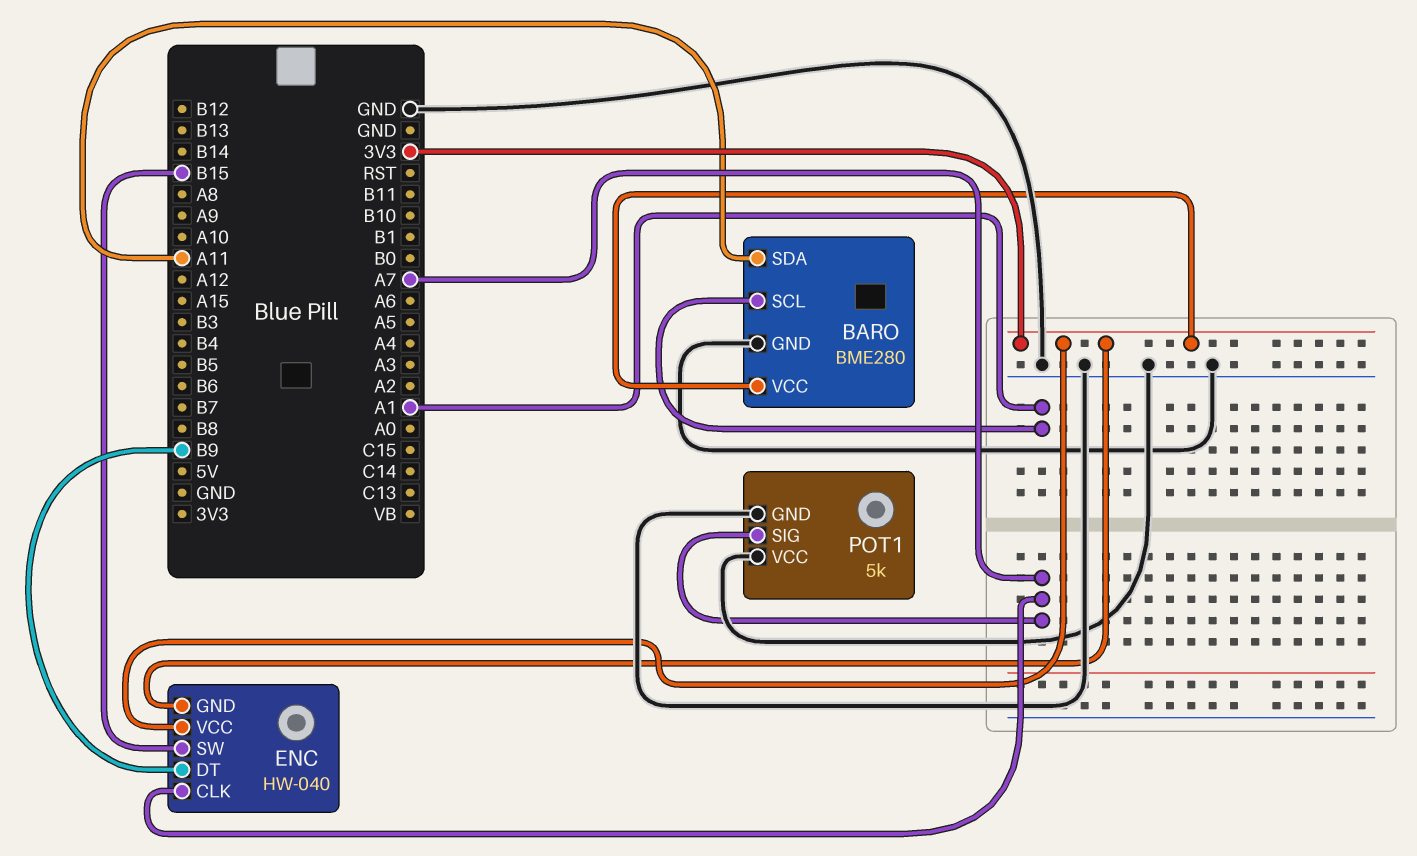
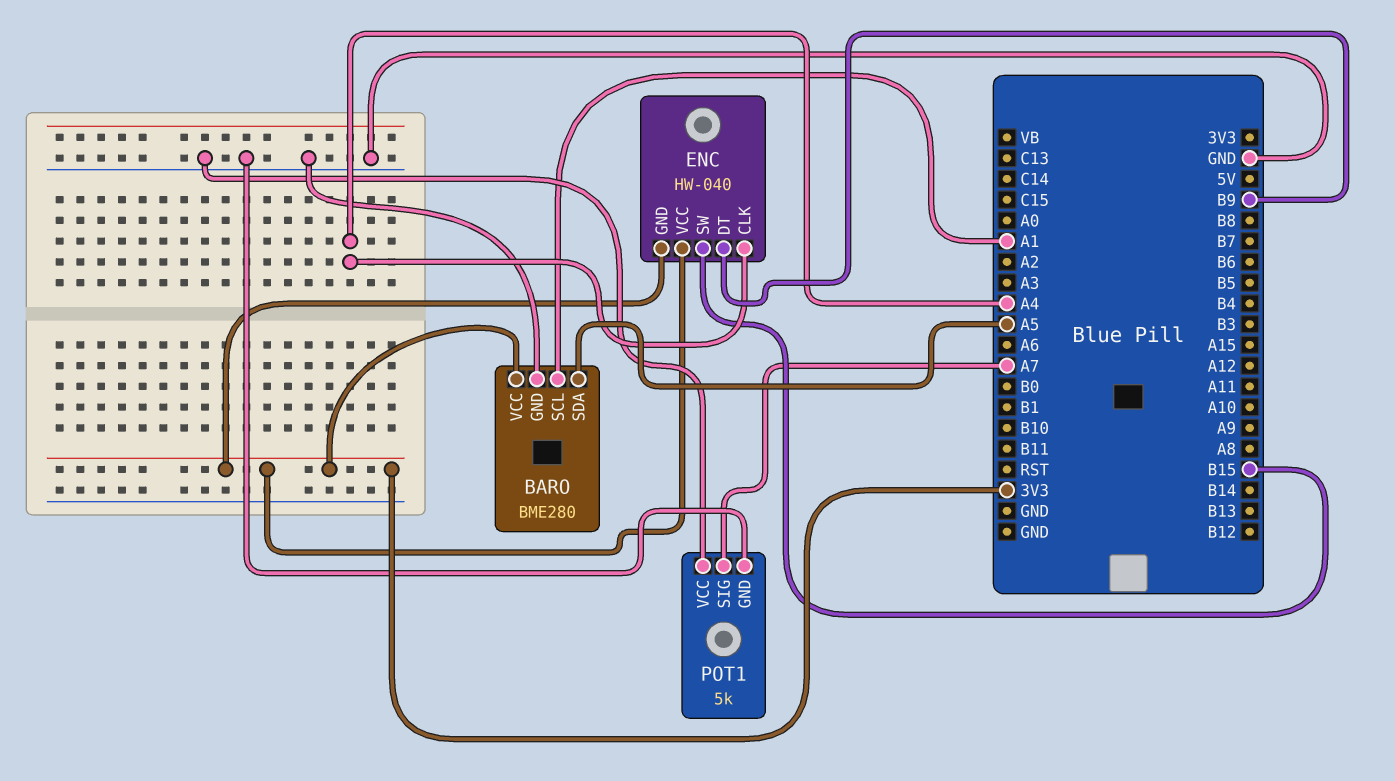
BARO pin SDA: A11 -> A5
ENC pin CLK: A7 -> A4

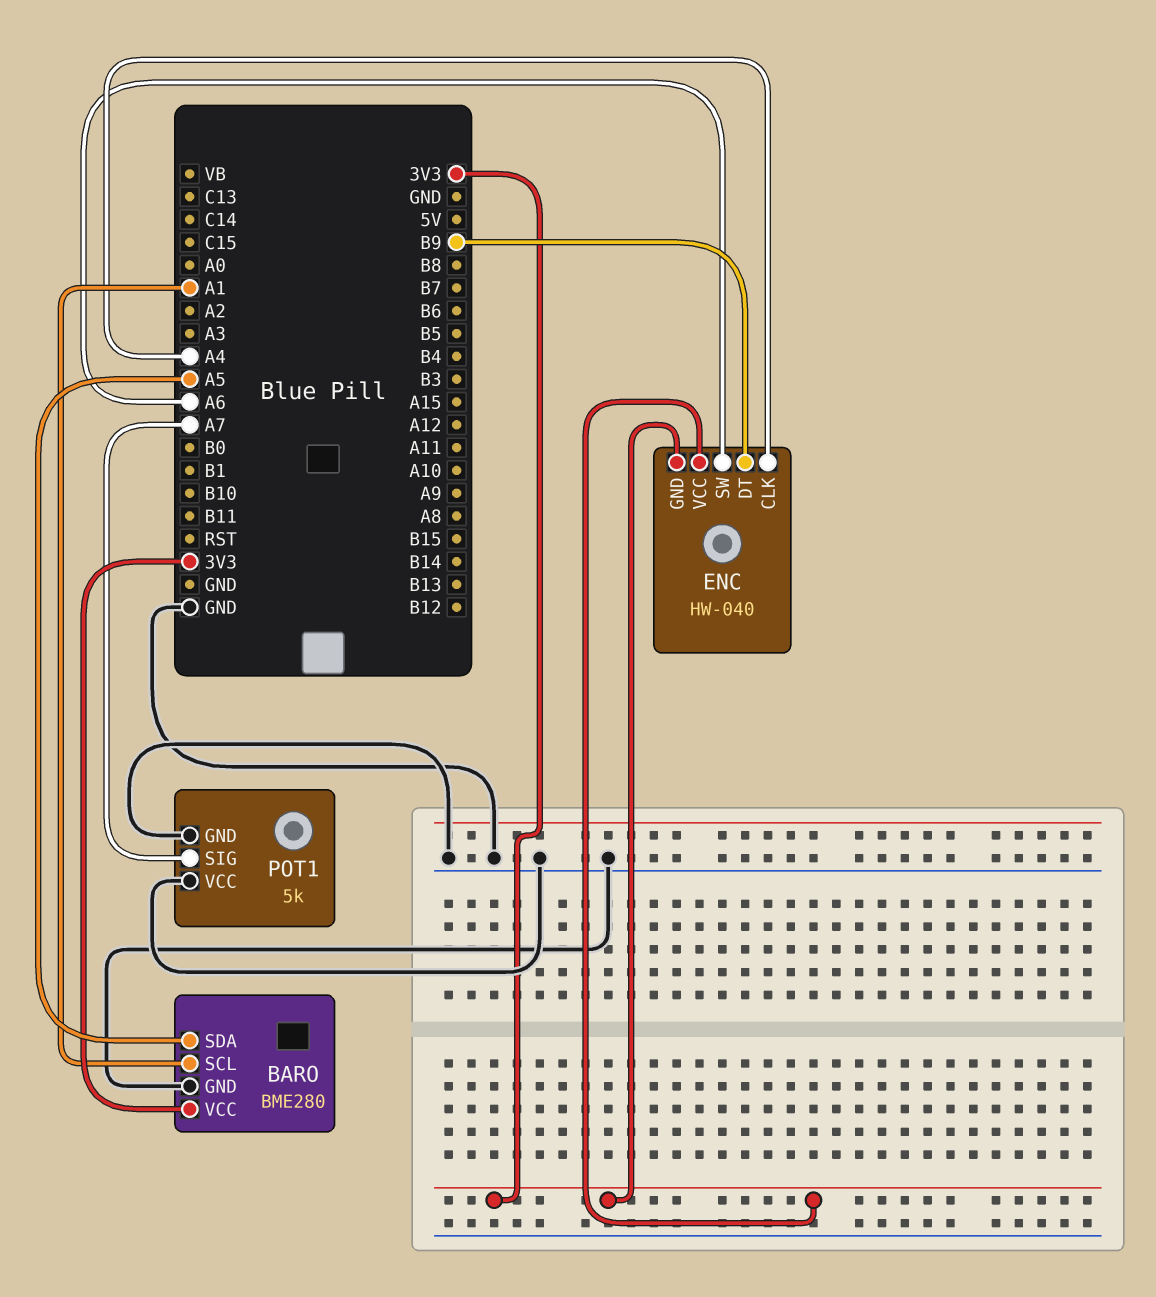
ENC pin SW: B15 -> A6

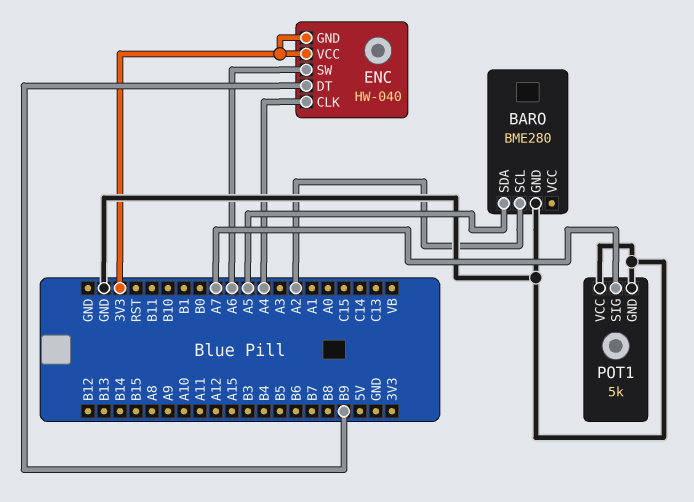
BARO pin SCL: A1 -> A2
BARO pin VCC: 3V3 -> none

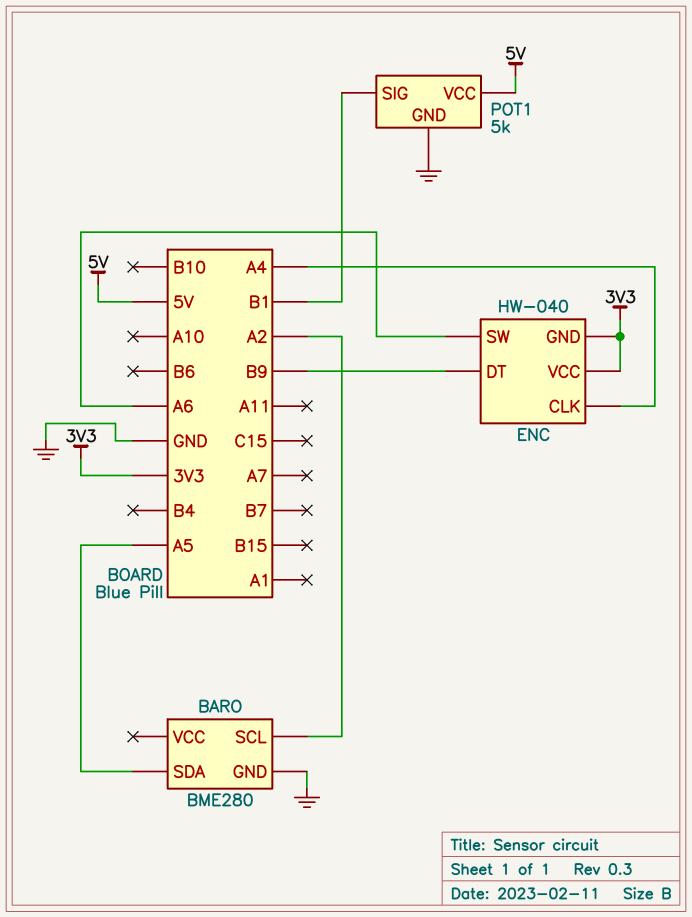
POT1 pin SIG: A7 -> B1
POT1 pin VCC: GND -> 5V

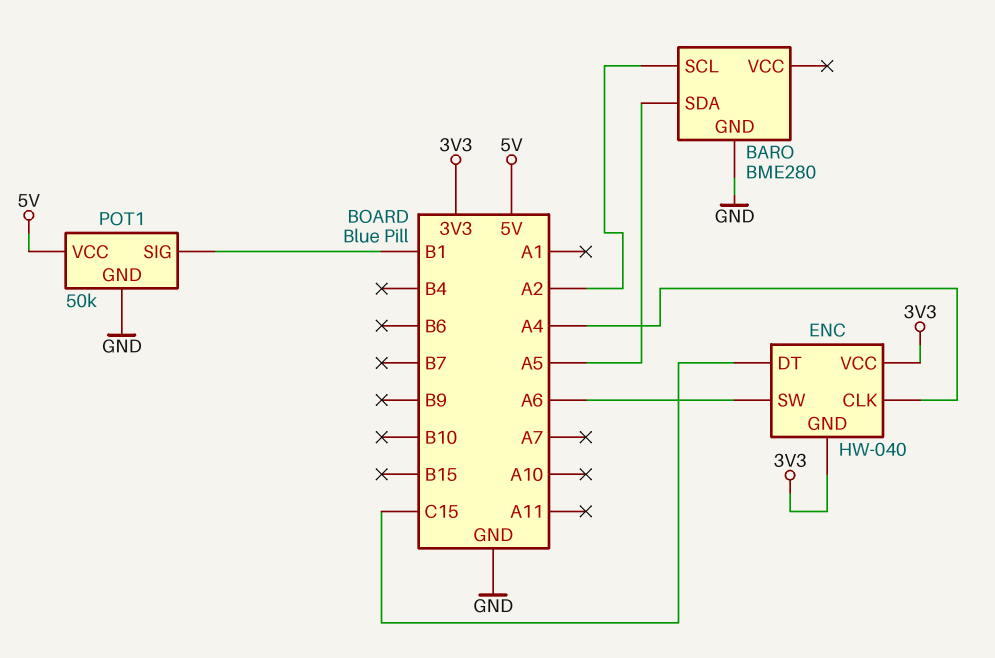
ENC pin DT: B9 -> C15
POT1: 5k -> 50k

